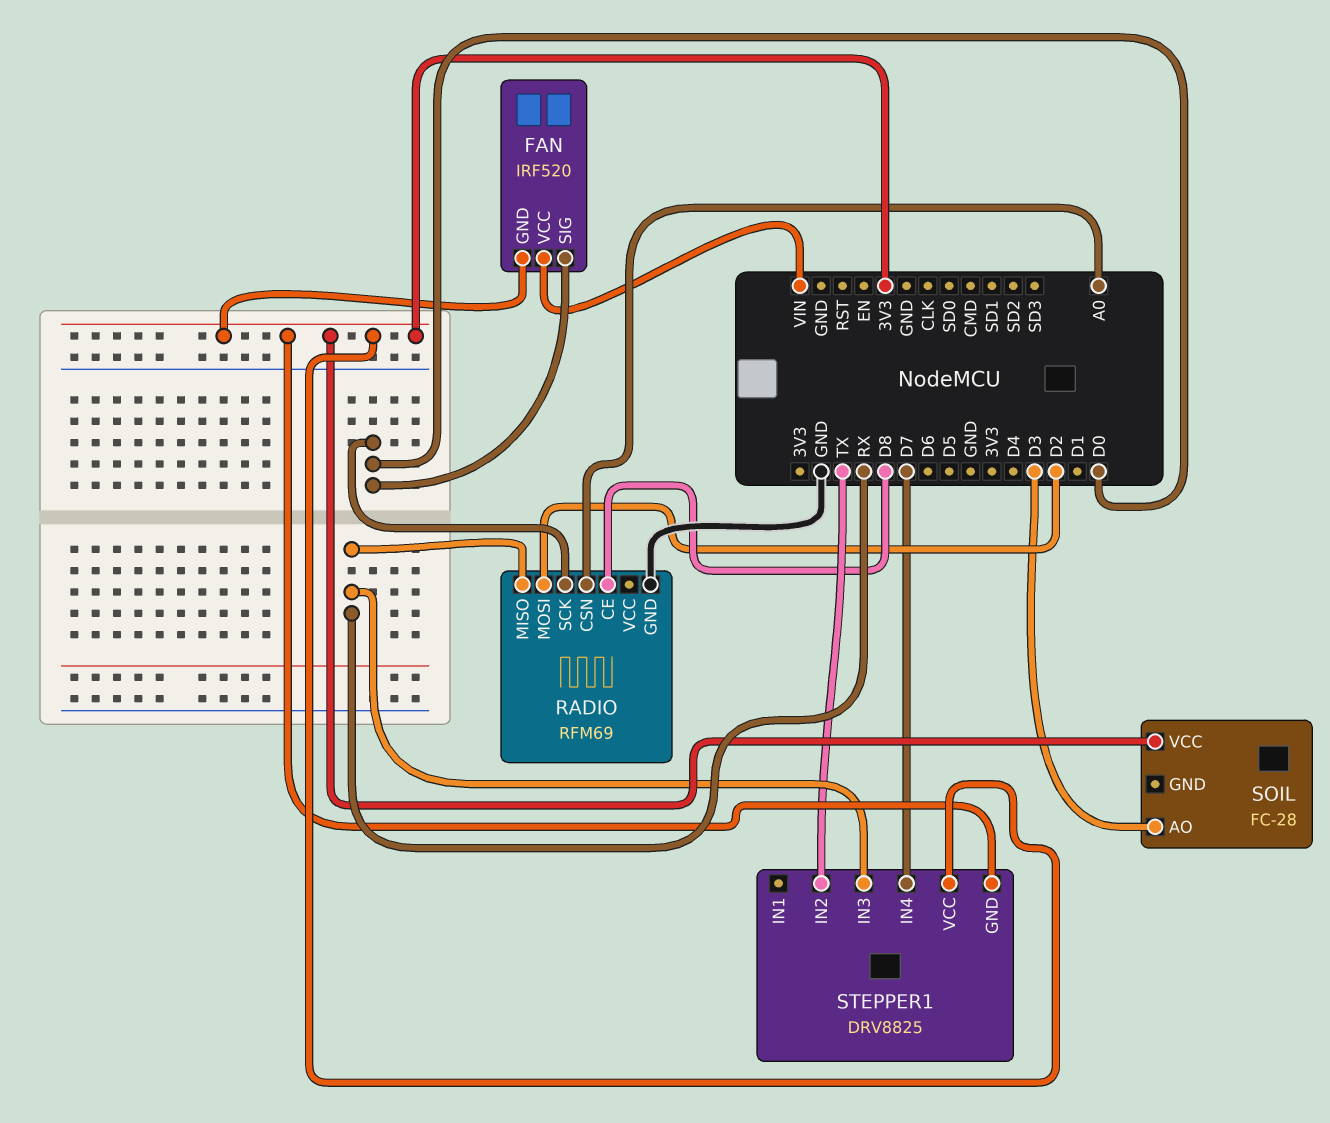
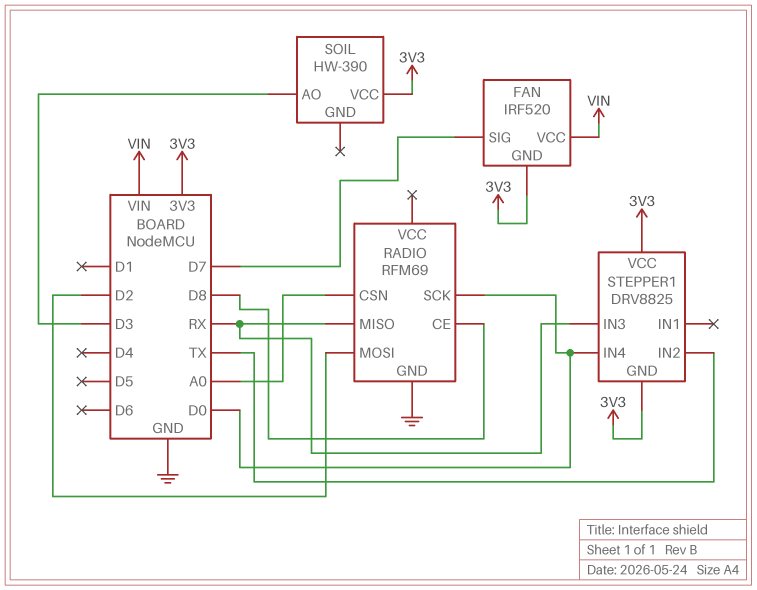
FAN pin SIG: D0 -> D7
SOIL: FC-28 -> HW-390
STEPPER1 pin IN4: D7 -> D0

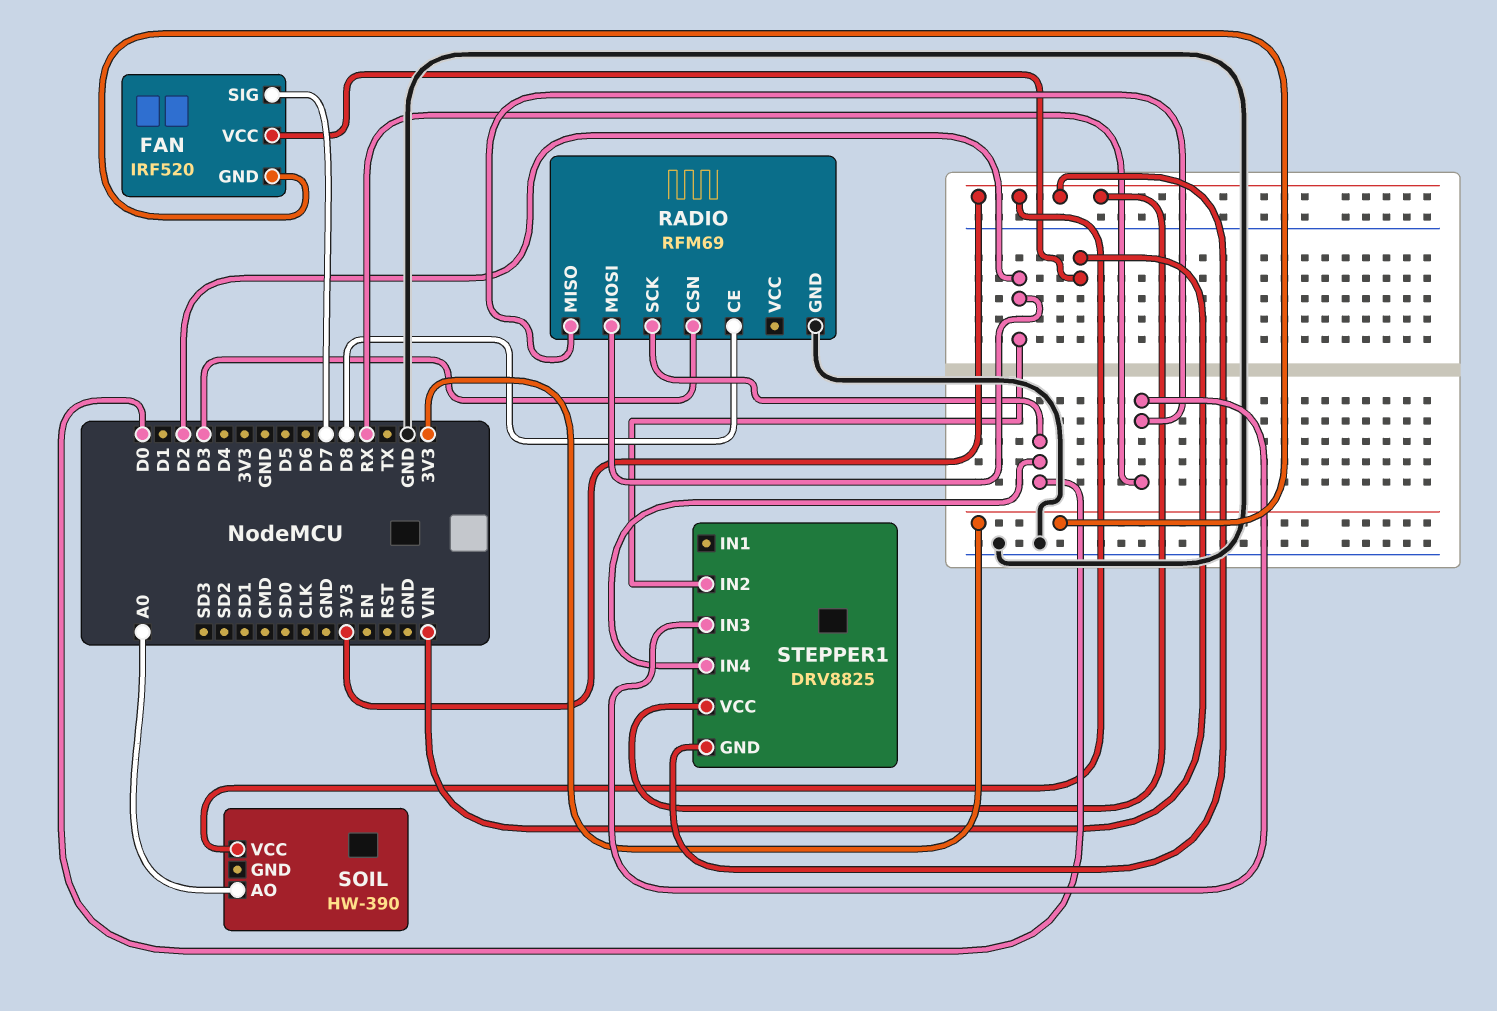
RADIO pin CSN: A0 -> D3
SOIL pin AO: D3 -> A0
STEPPER1 pin IN2: TX -> D2

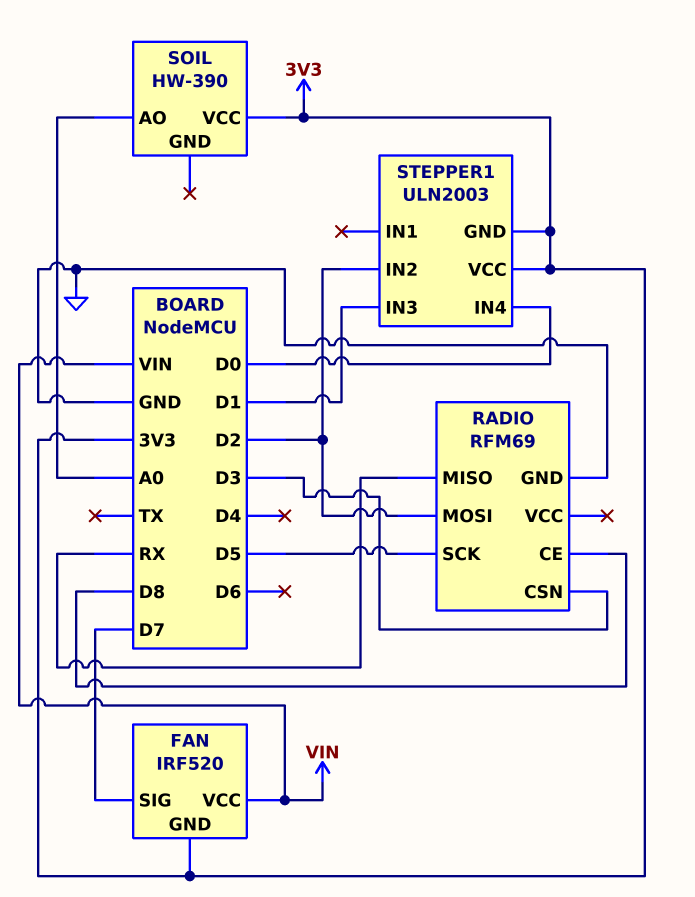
RADIO pin SCK: D0 -> D5
STEPPER1: DRV8825 -> ULN2003
STEPPER1 pin IN3: RX -> D1

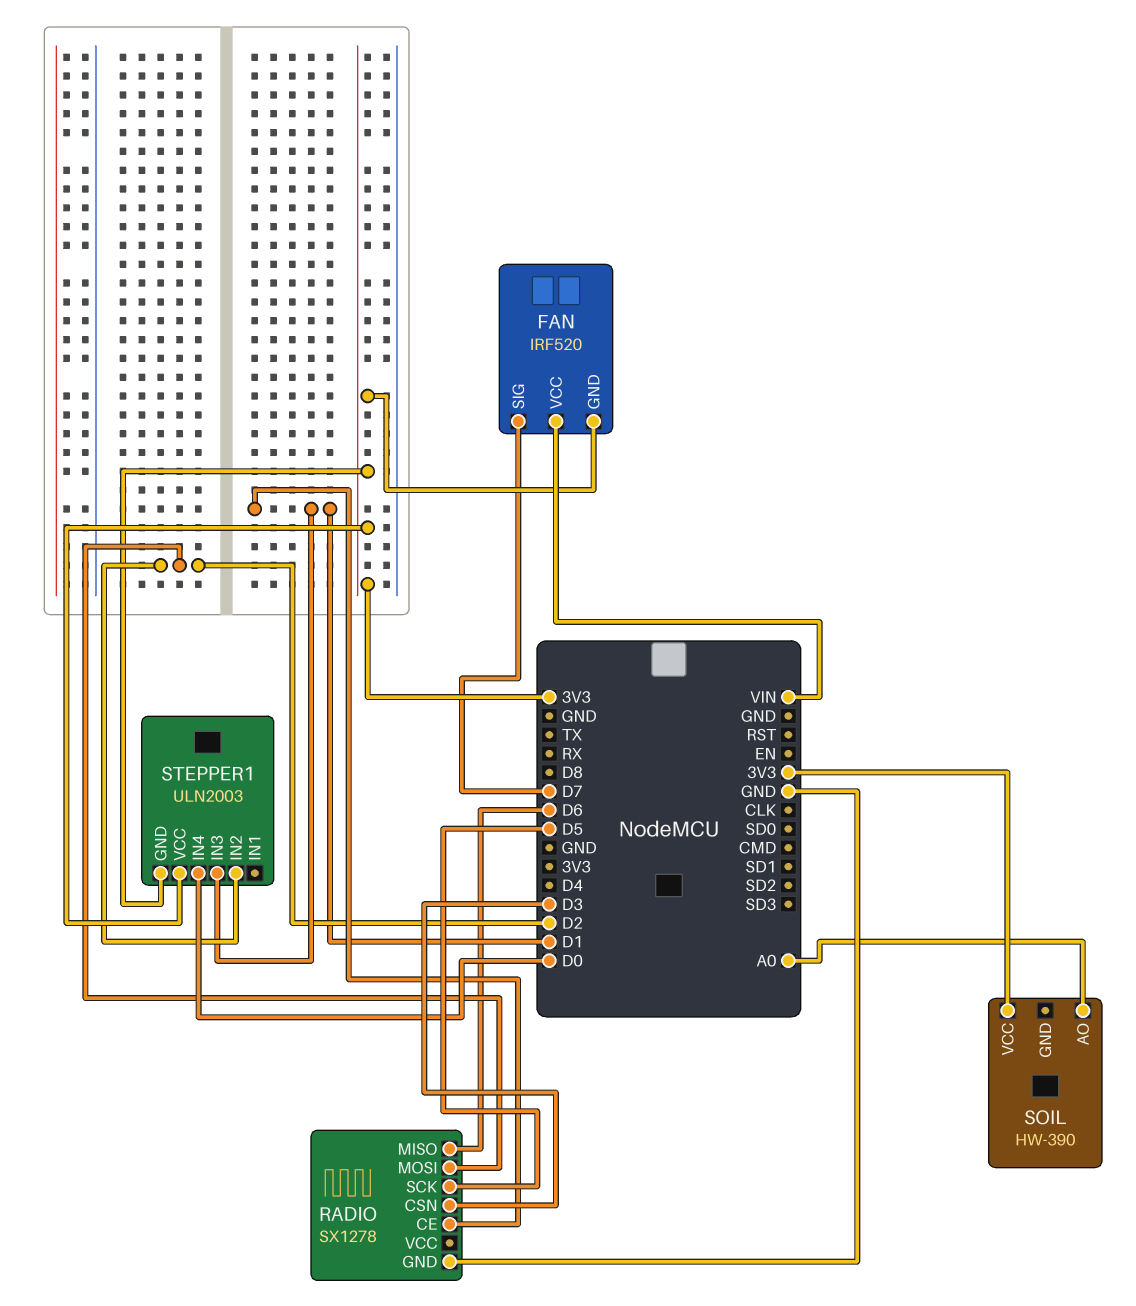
RADIO: RFM69 -> SX1278
RADIO pin CE: D8 -> D1
RADIO pin MISO: RX -> D6

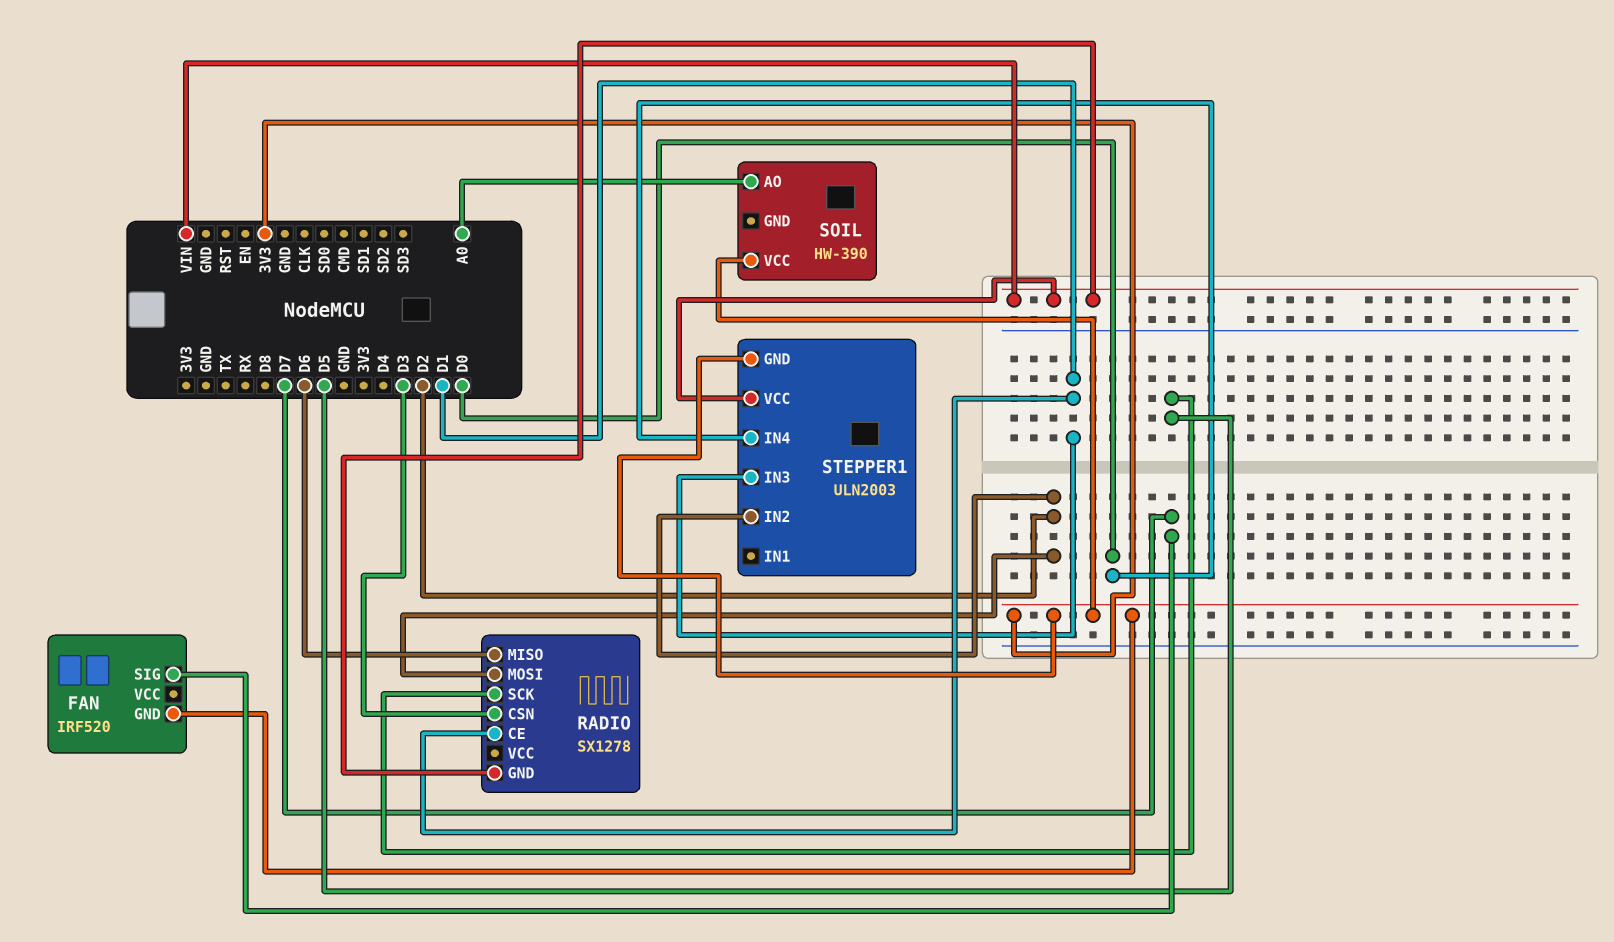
FAN pin VCC: VIN -> none
RADIO pin GND: GND -> VIN
STEPPER1 pin VCC: 3V3 -> VIN

